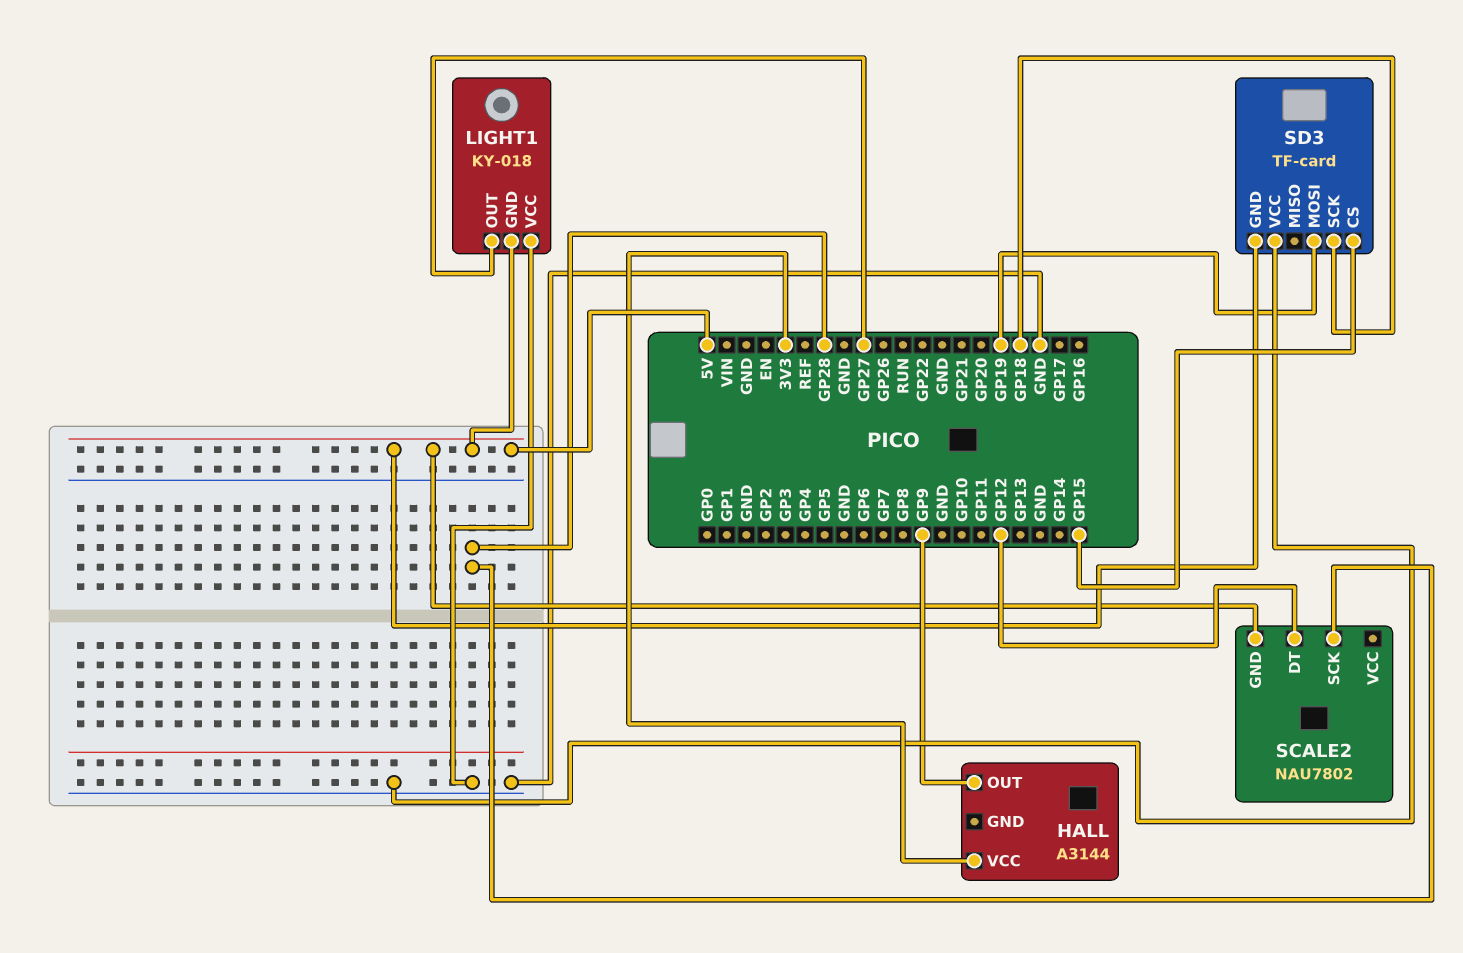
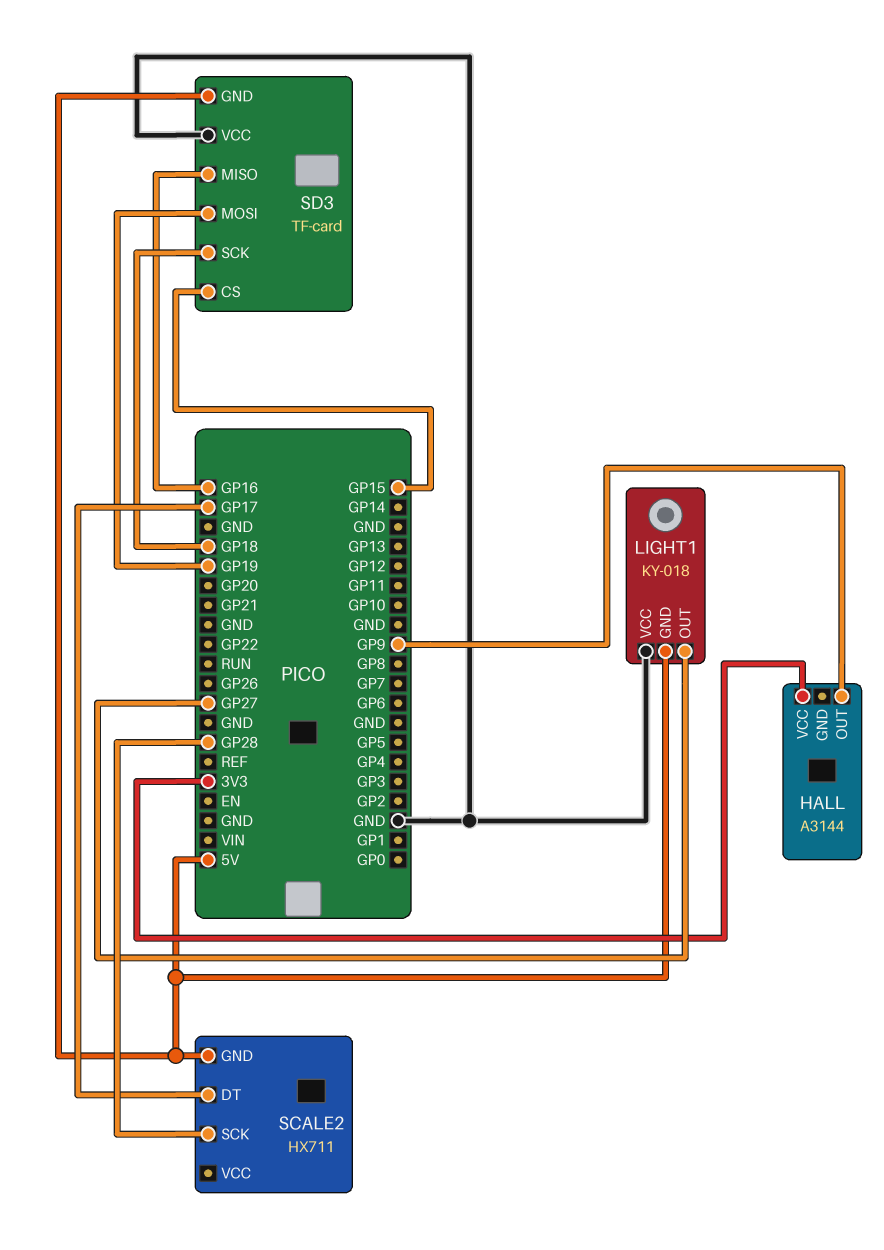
SCALE2: NAU7802 -> HX711
SCALE2 pin DT: GP12 -> GP17
SD3 pin MISO: none -> GP16

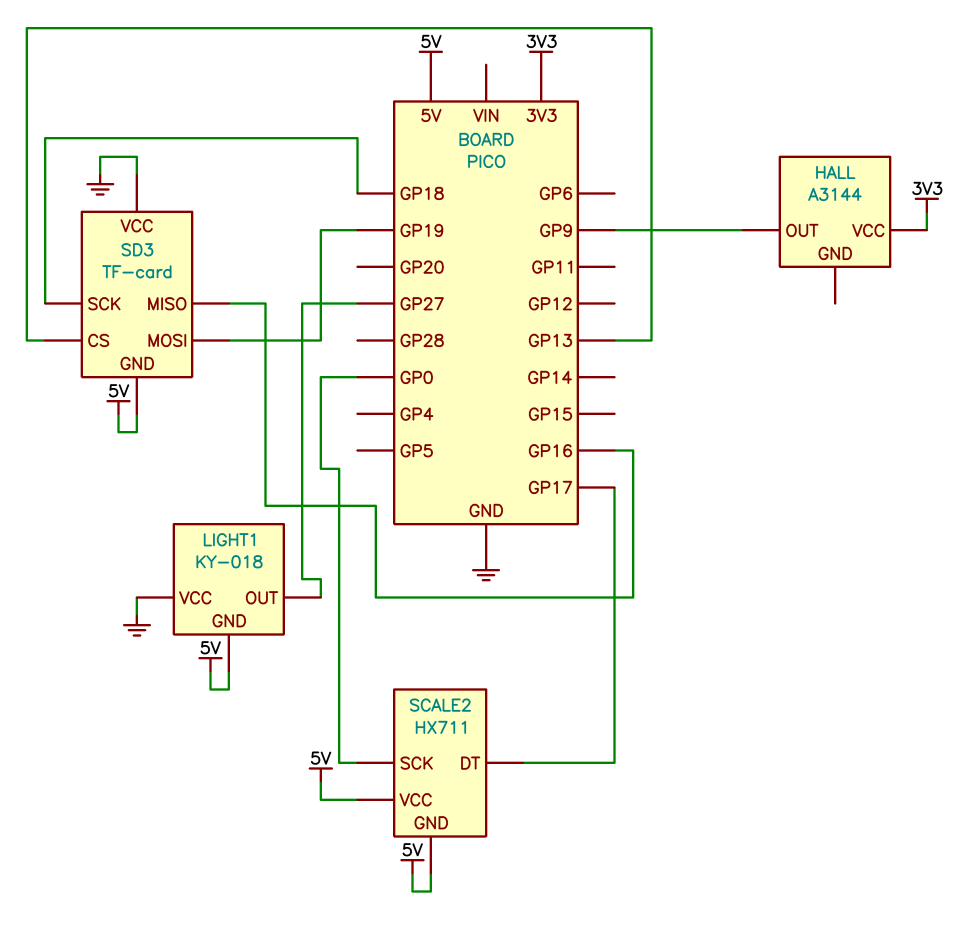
SCALE2 pin SCK: GP28 -> GP0
SCALE2 pin VCC: none -> 5V
SD3 pin CS: GP15 -> GP13

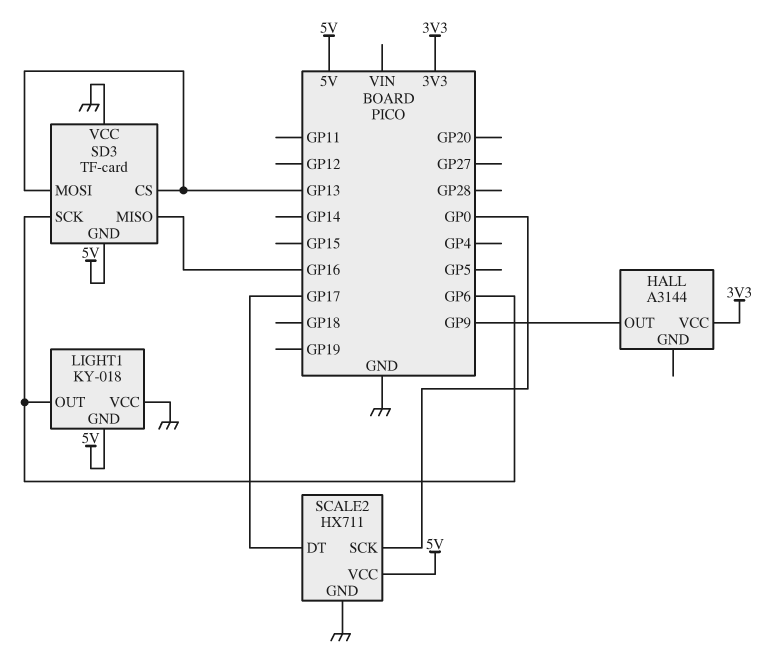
LIGHT1 pin OUT: GP27 -> GP6
SCALE2 pin GND: 5V -> GND
SD3 pin MOSI: GP19 -> GP13
SD3 pin SCK: GP18 -> GP6

